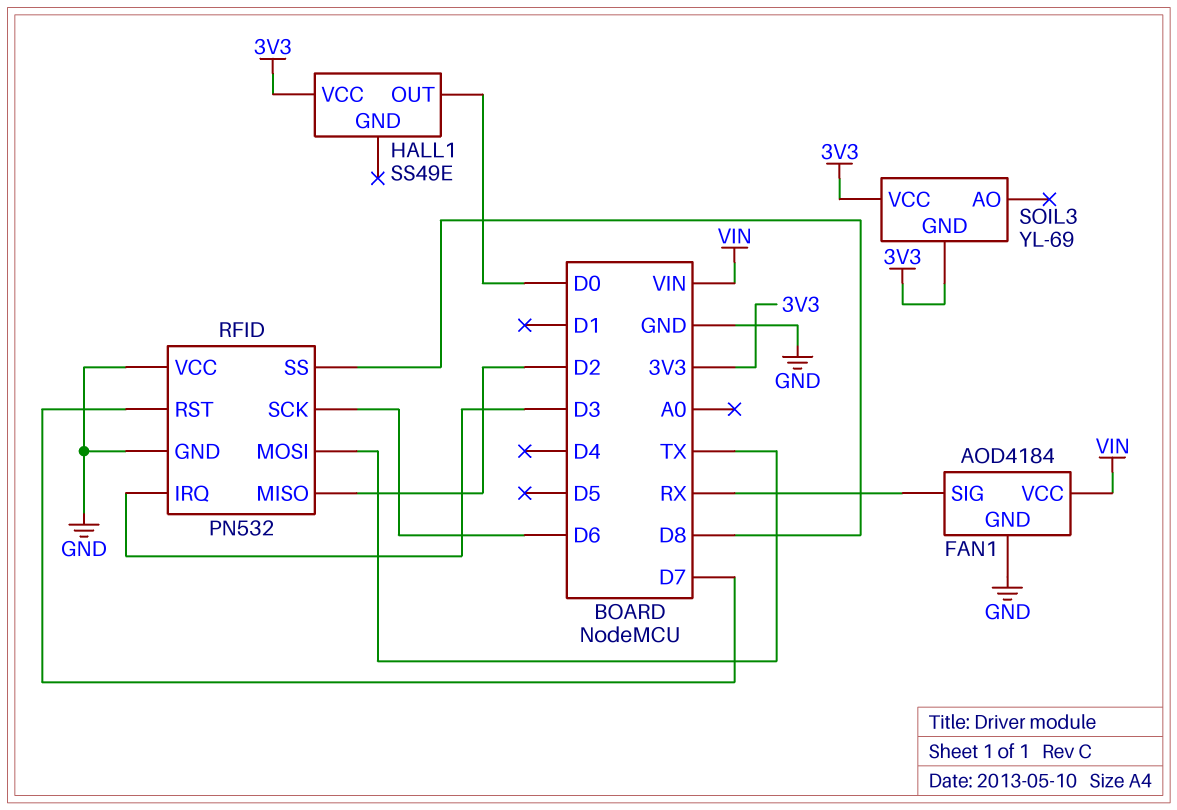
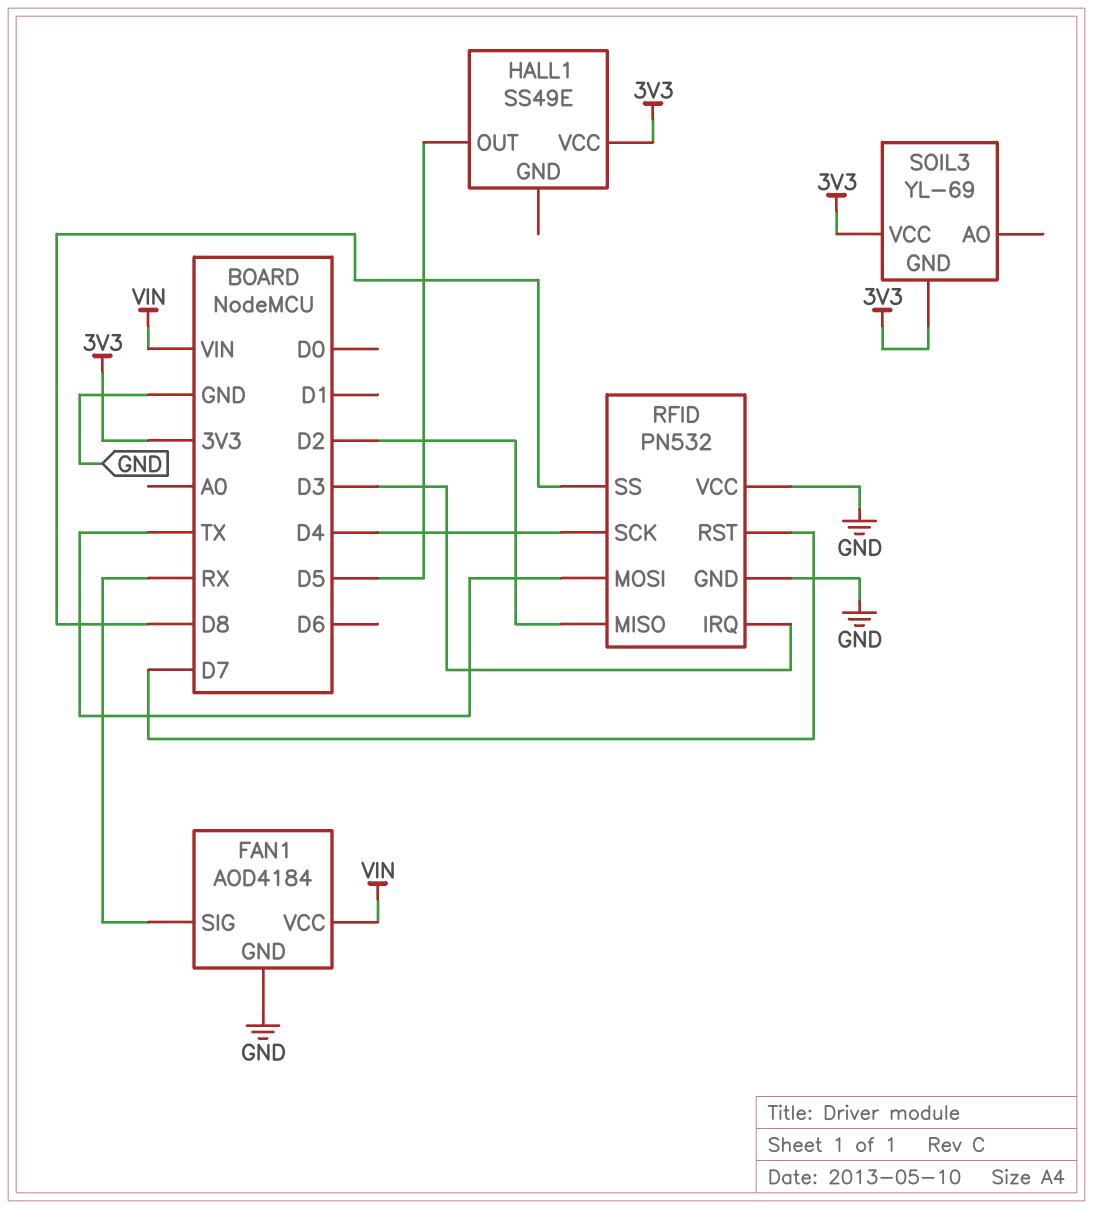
HALL1 pin OUT: D0 -> D5
RFID pin SCK: D6 -> D4

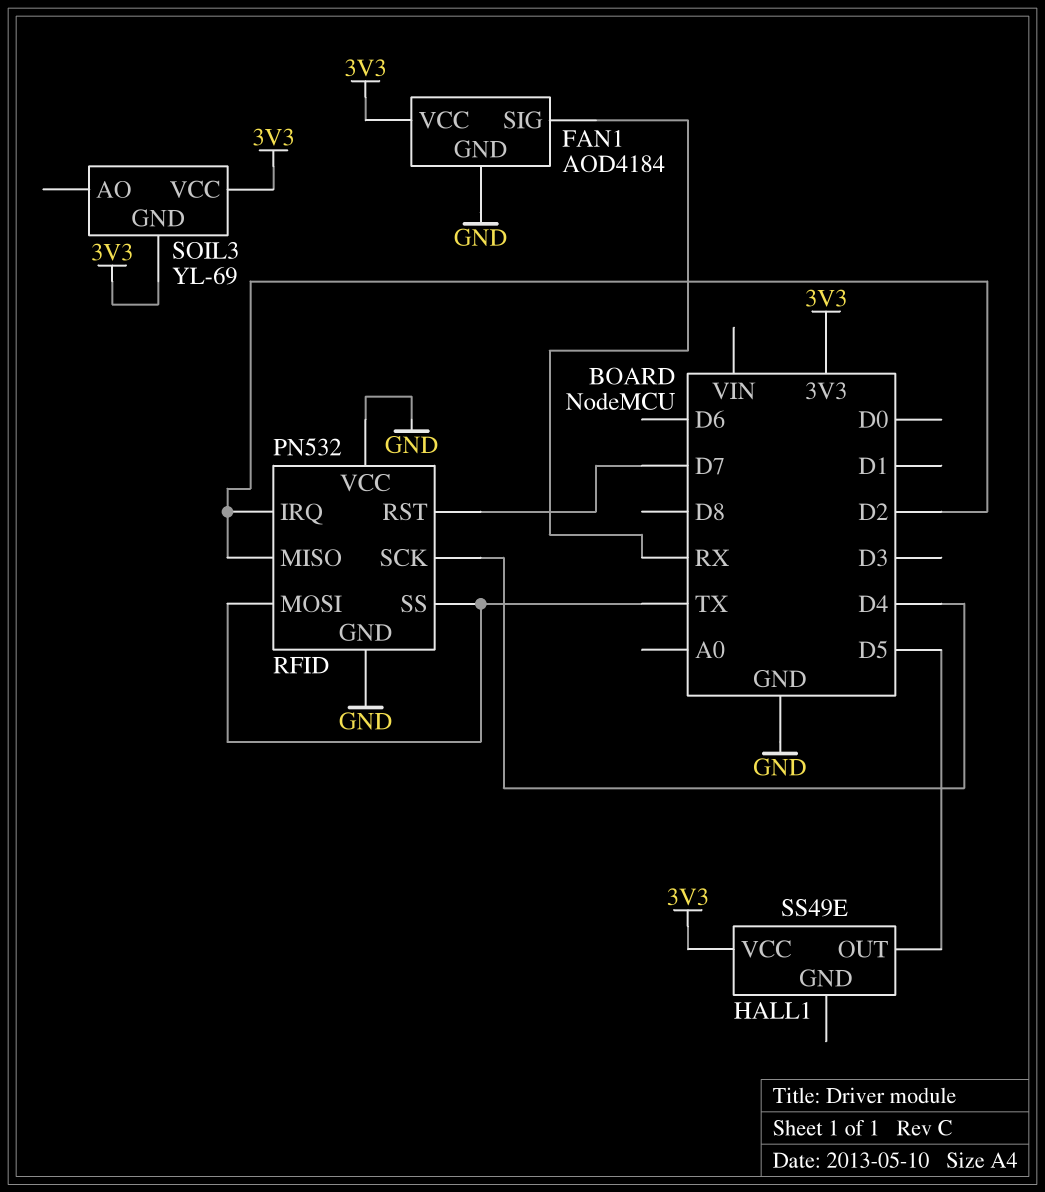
FAN1 pin VCC: VIN -> 3V3
RFID pin IRQ: D3 -> D2
RFID pin SS: D8 -> TX

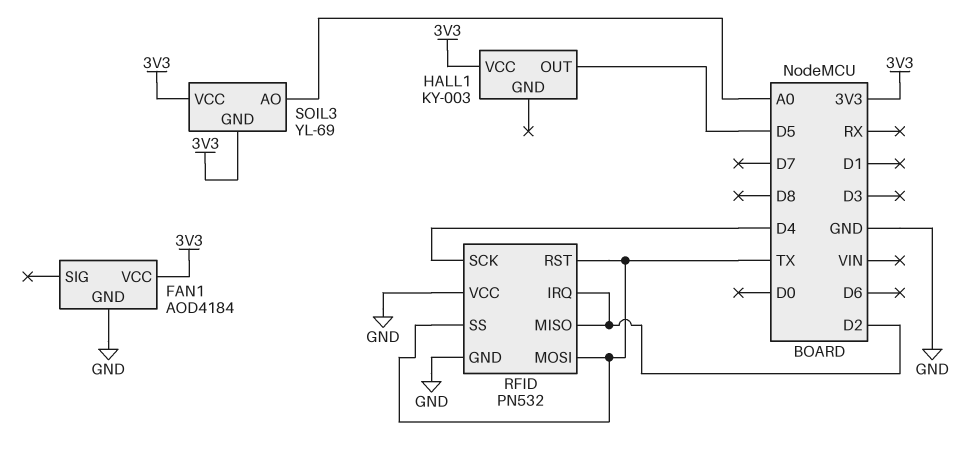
FAN1 pin SIG: RX -> none
HALL1: SS49E -> KY-003
RFID pin RST: D7 -> TX
SOIL3 pin AO: none -> A0

